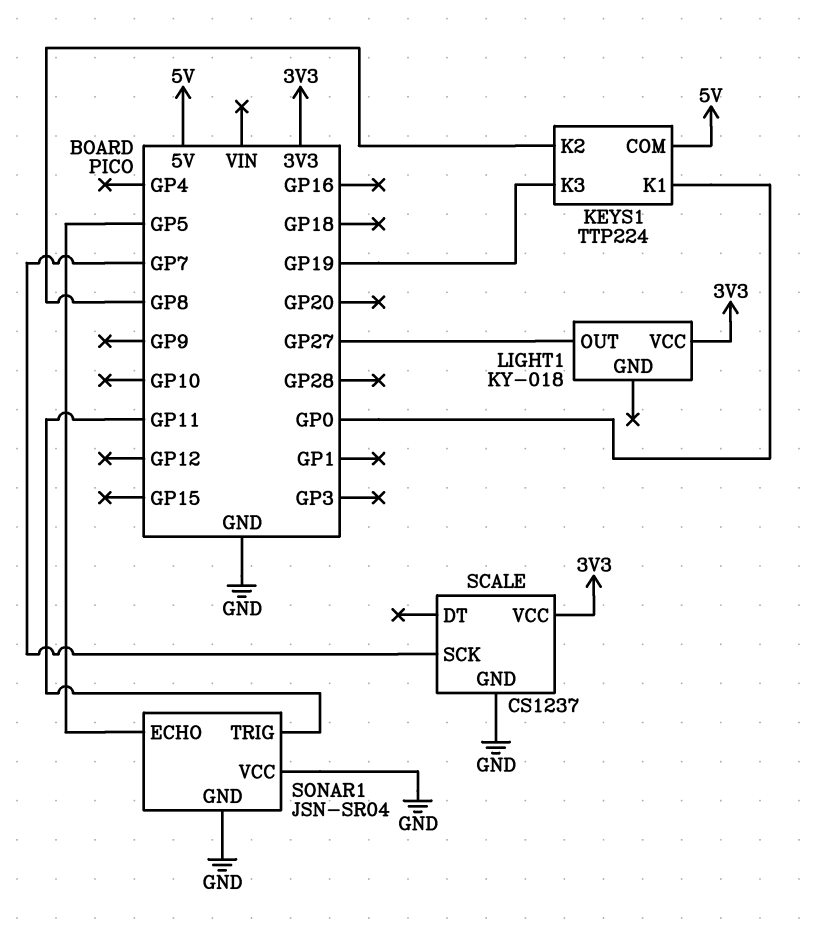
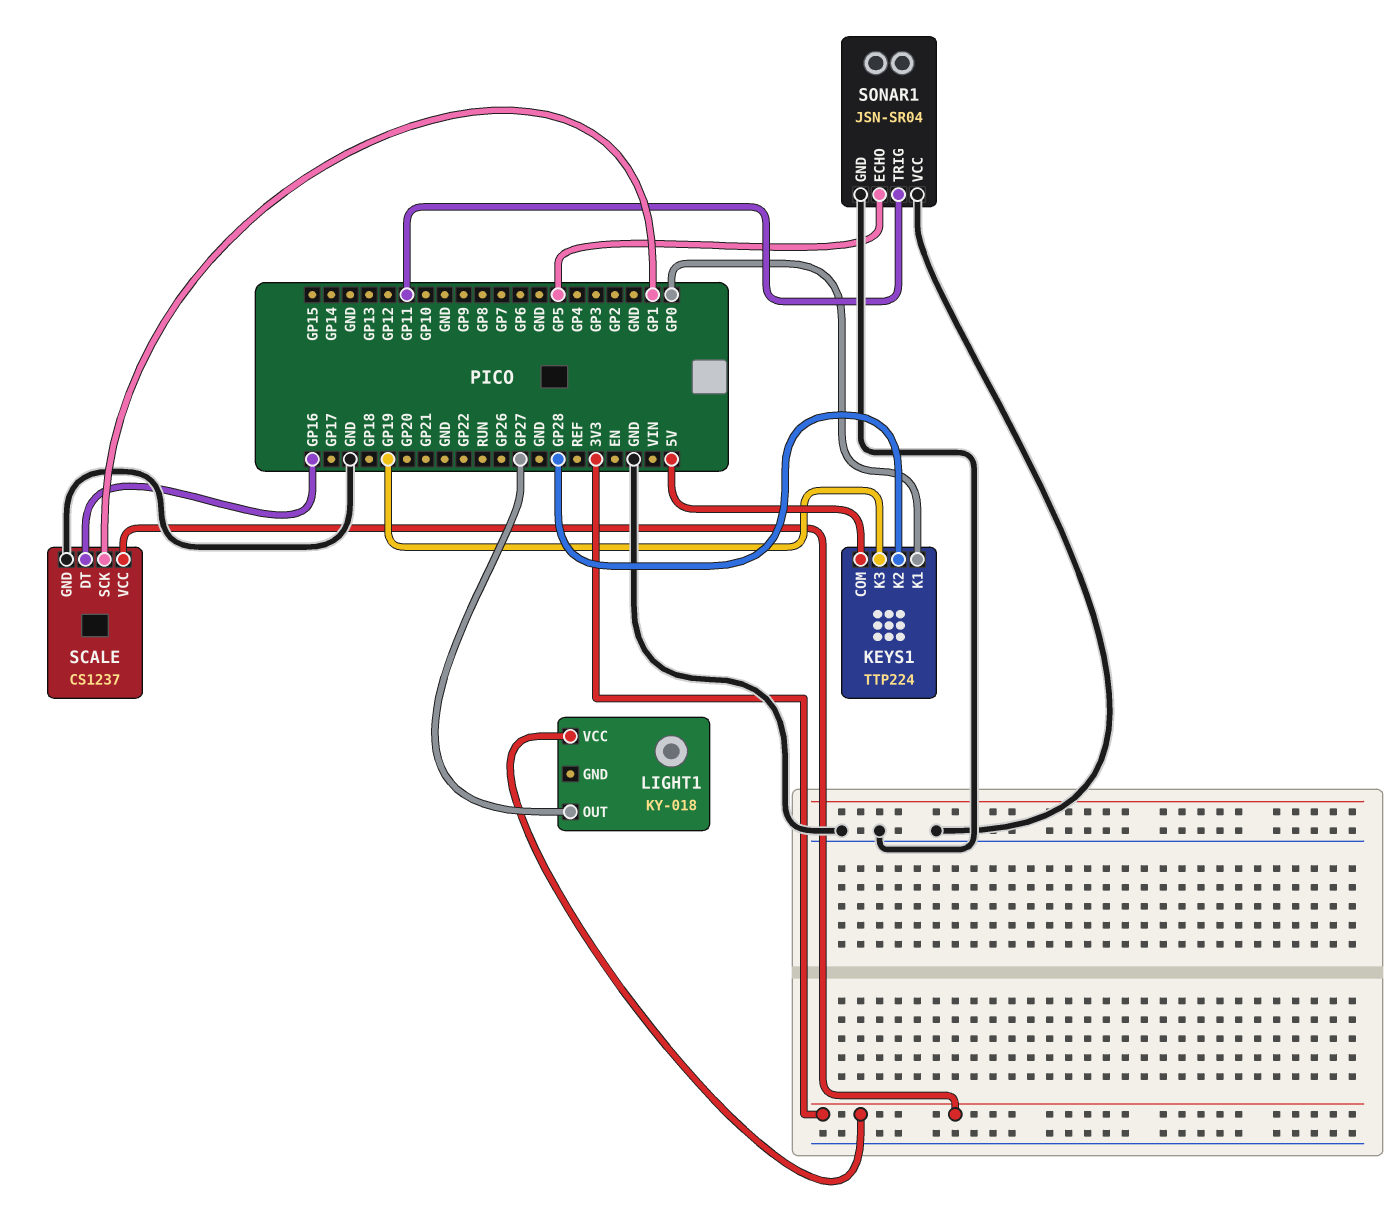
KEYS1 pin K2: GP8 -> GP28
SCALE pin DT: none -> GP16
SCALE pin SCK: GP7 -> GP1

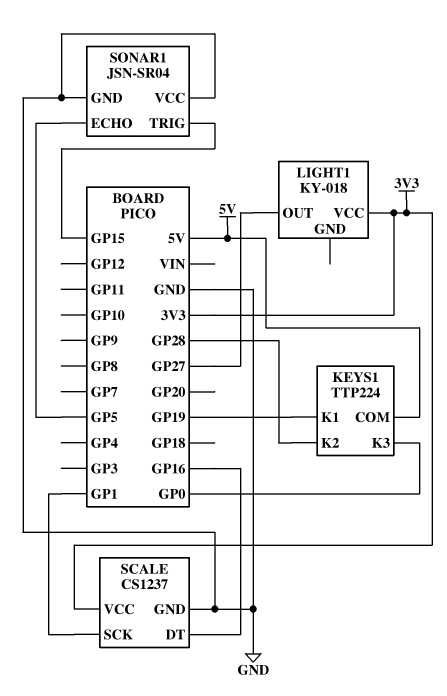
KEYS1 pin K1: GP0 -> GP19
KEYS1 pin K3: GP19 -> GP0
SONAR1 pin TRIG: GP11 -> GP15

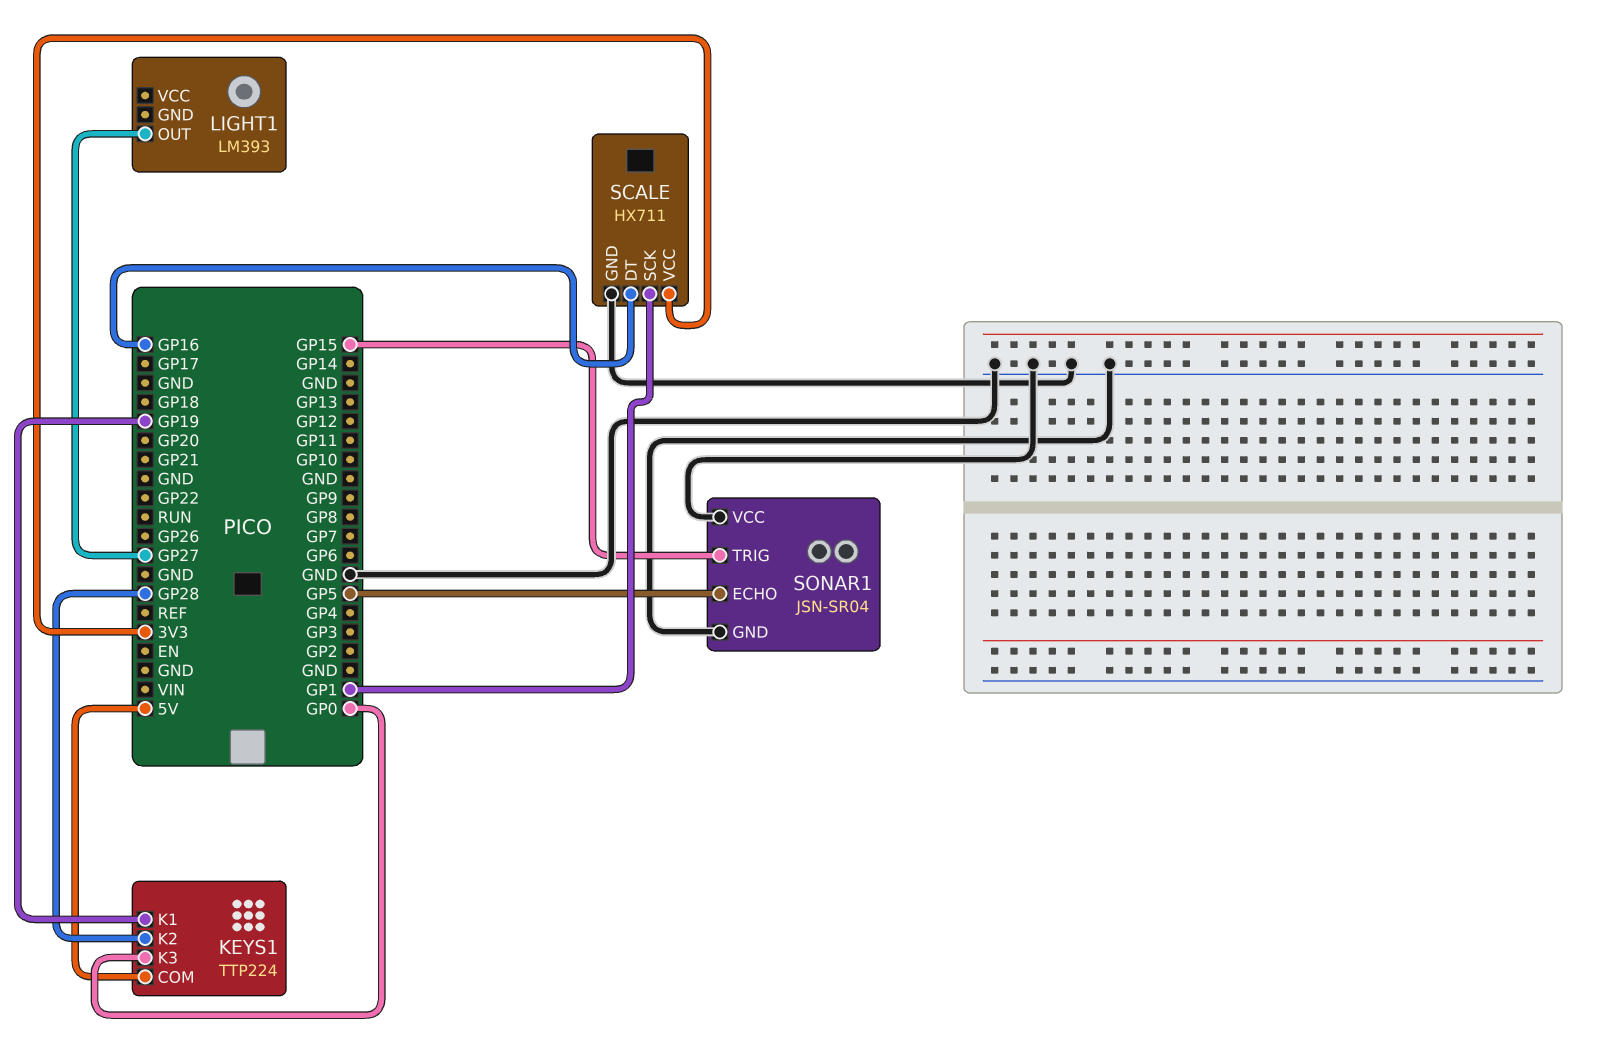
LIGHT1: KY-018 -> LM393
LIGHT1 pin VCC: 3V3 -> none
SCALE: CS1237 -> HX711

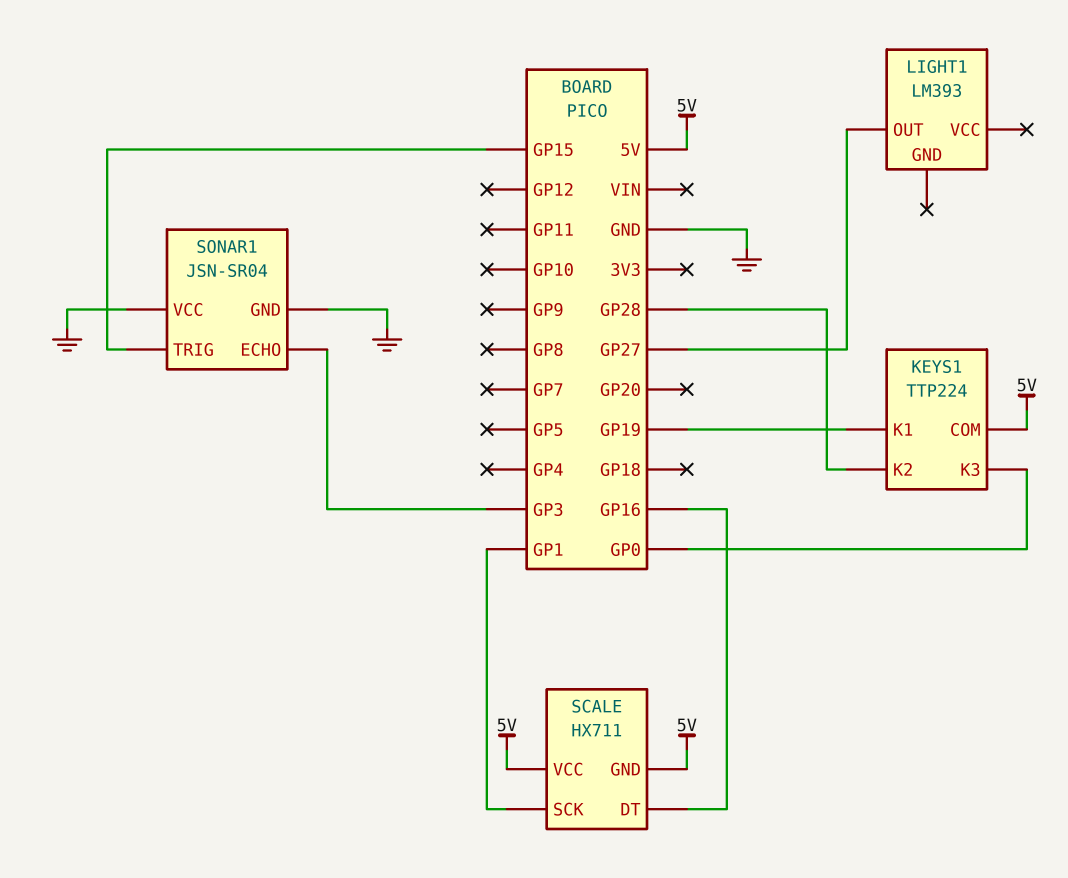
SCALE pin GND: GND -> 5V
SCALE pin VCC: 3V3 -> 5V
SONAR1 pin ECHO: GP5 -> GP3

